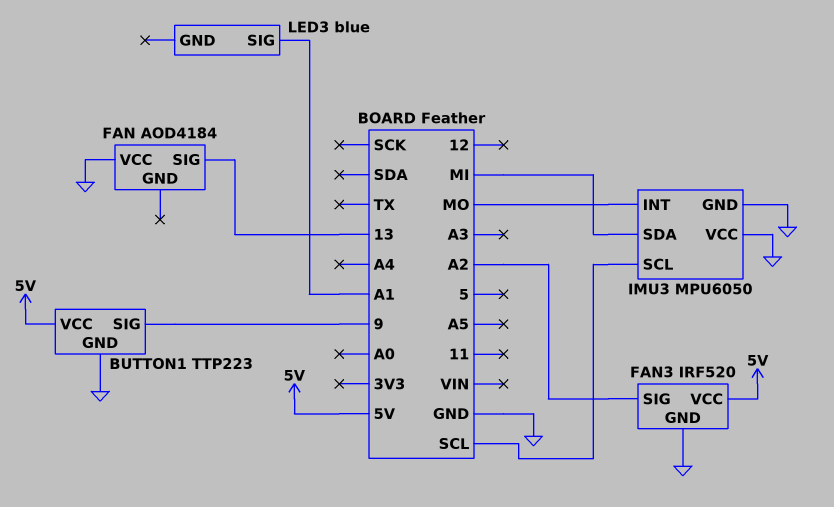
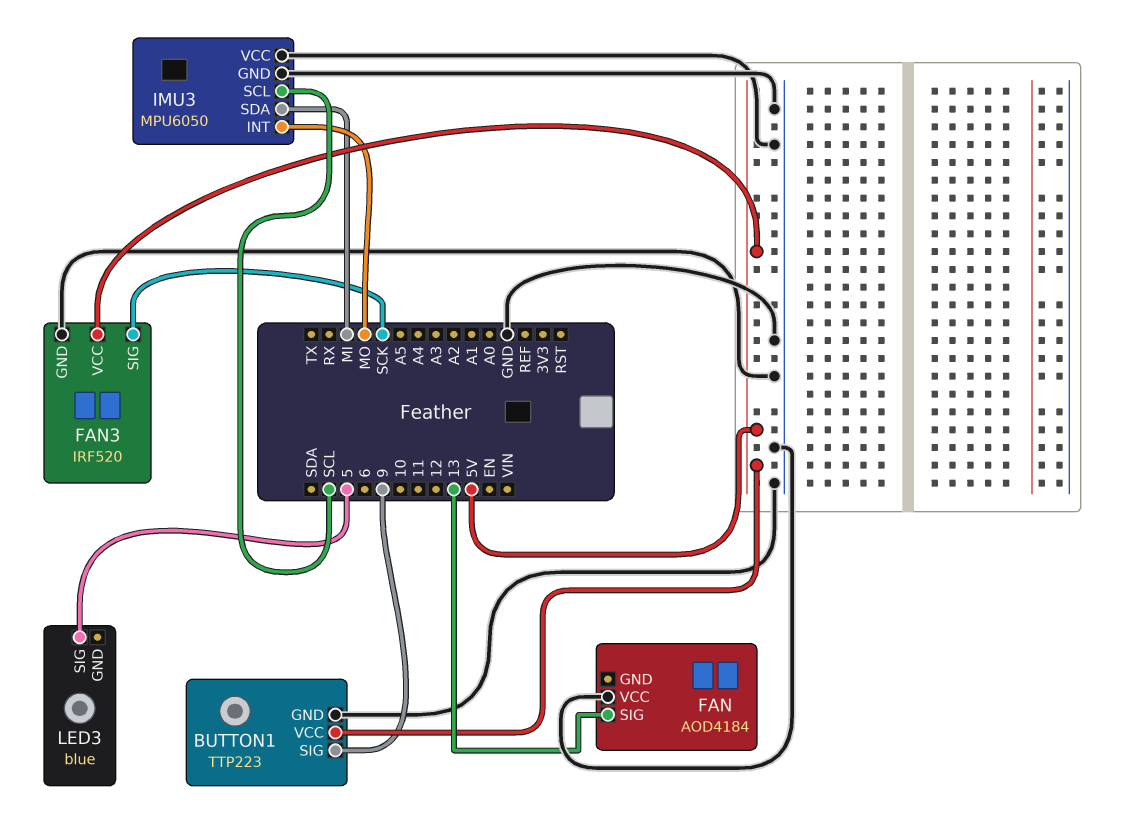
FAN3 pin SIG: A2 -> SCK
LED3 pin SIG: A1 -> 5

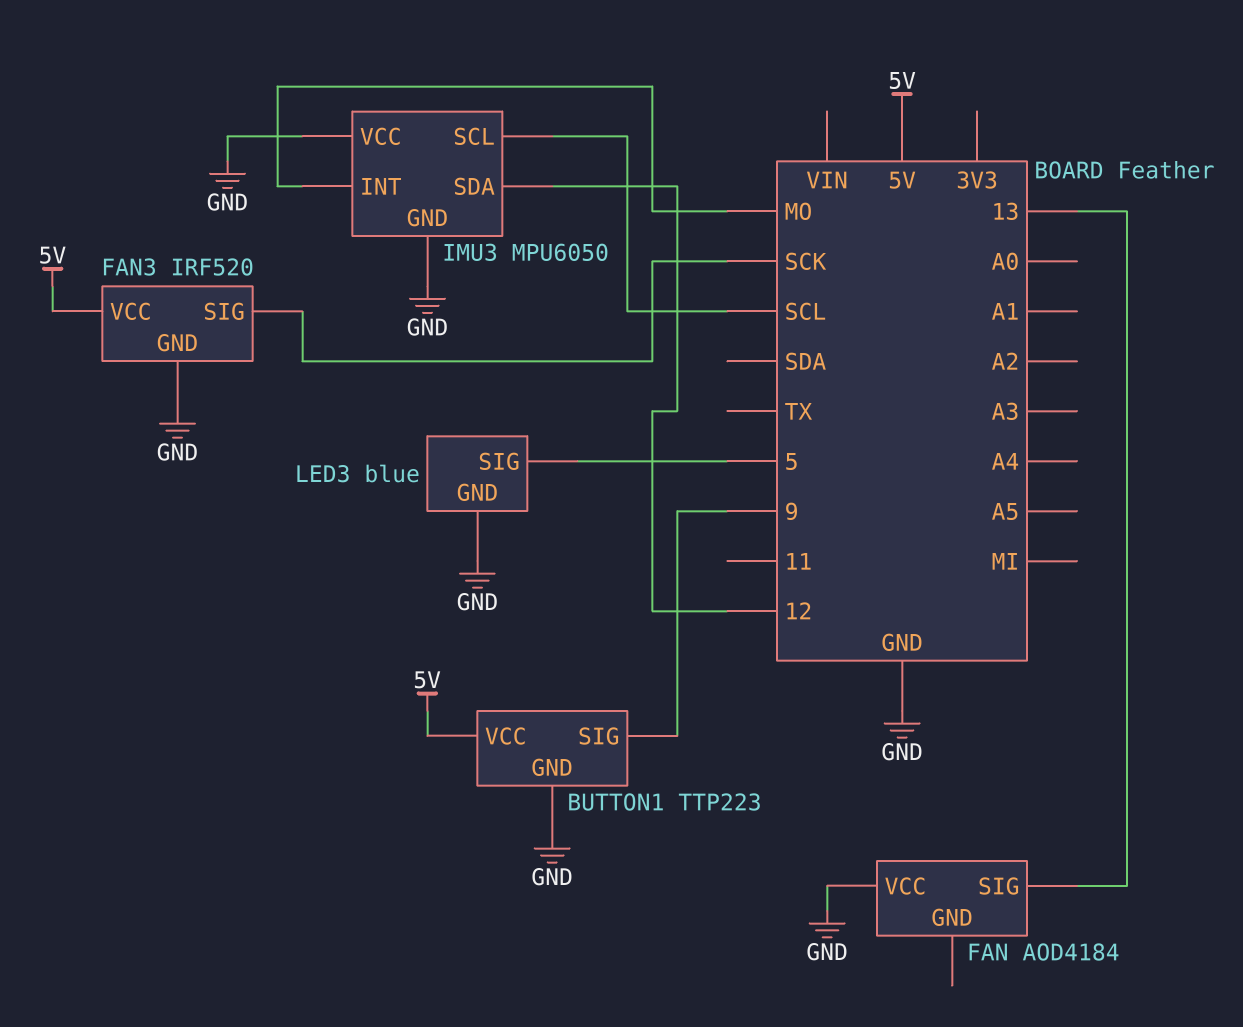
IMU3 pin SDA: MI -> 12
LED3 pin GND: none -> GND

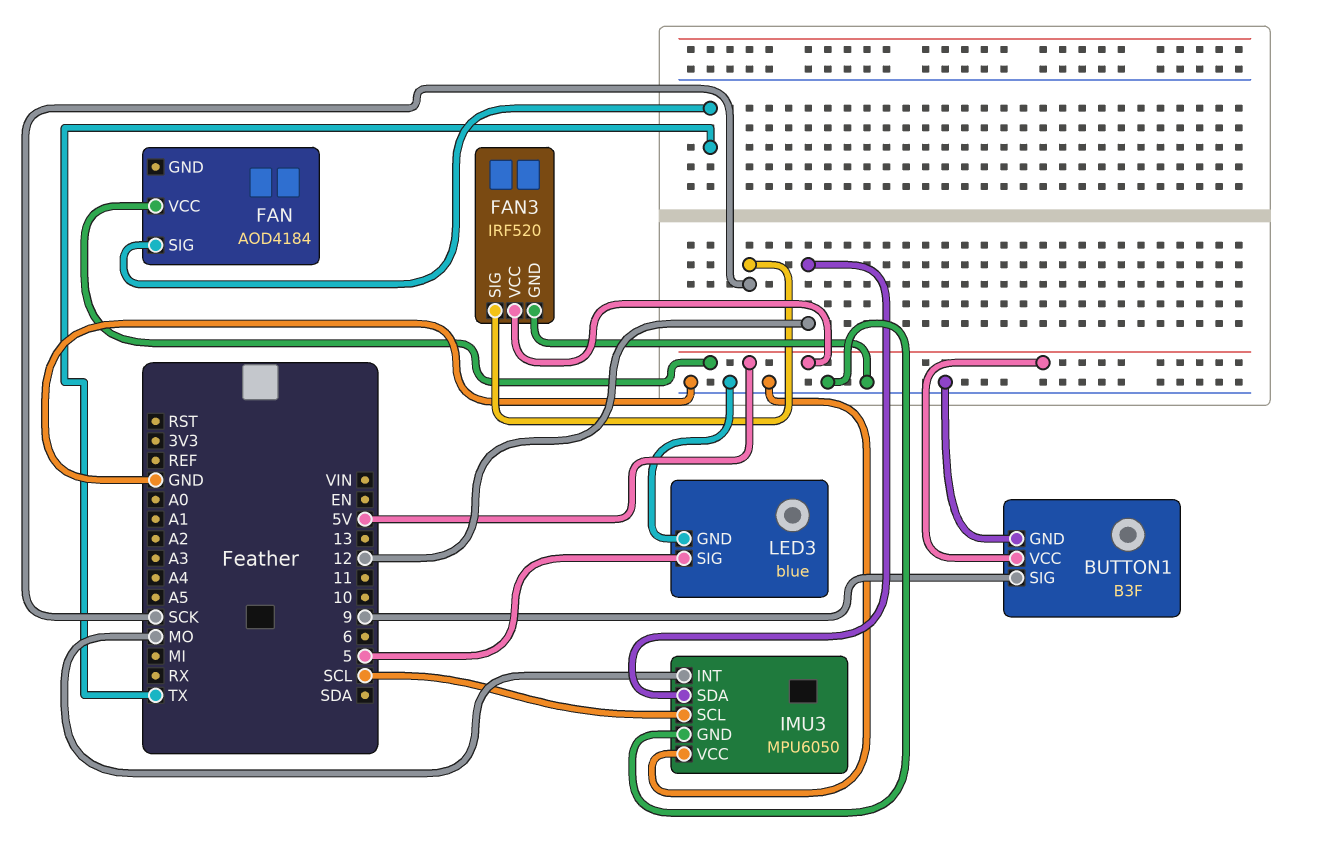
BUTTON1: TTP223 -> B3F
FAN pin SIG: 13 -> TX
FAN pin VCC: GND -> 5V

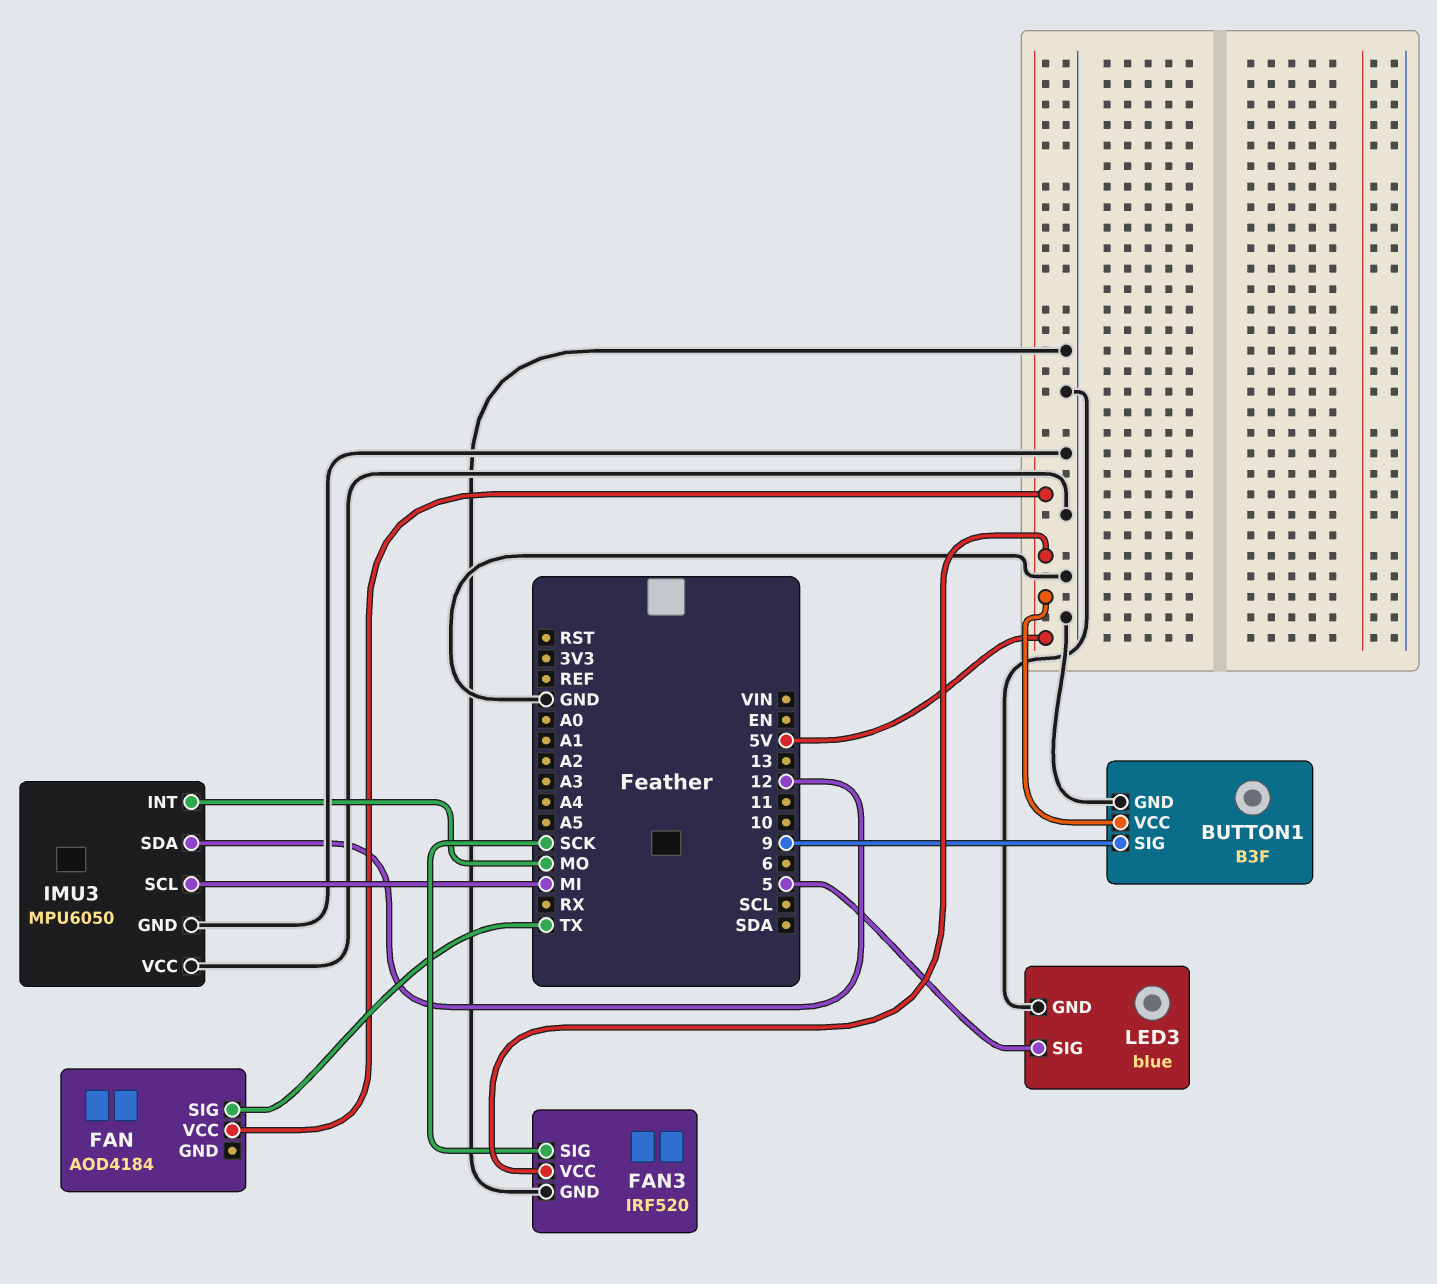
IMU3 pin SCL: SCL -> MI

